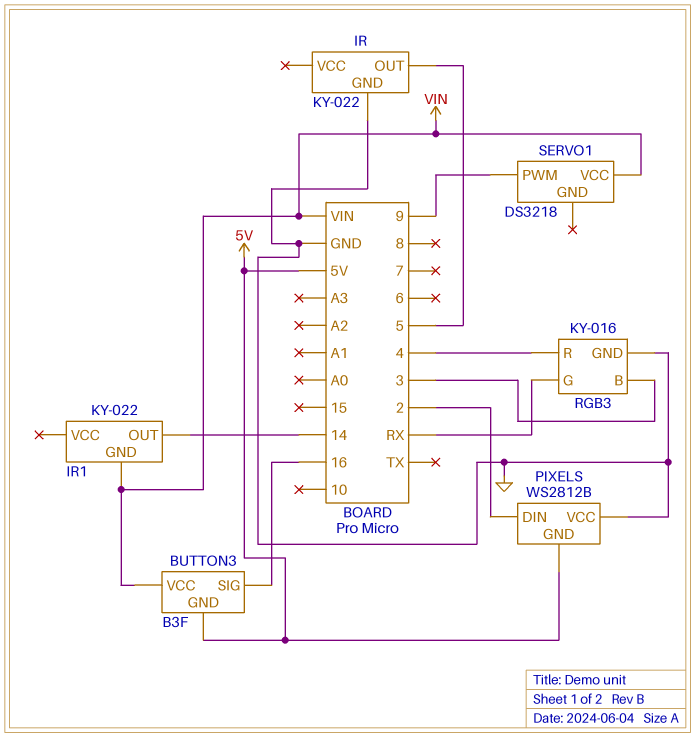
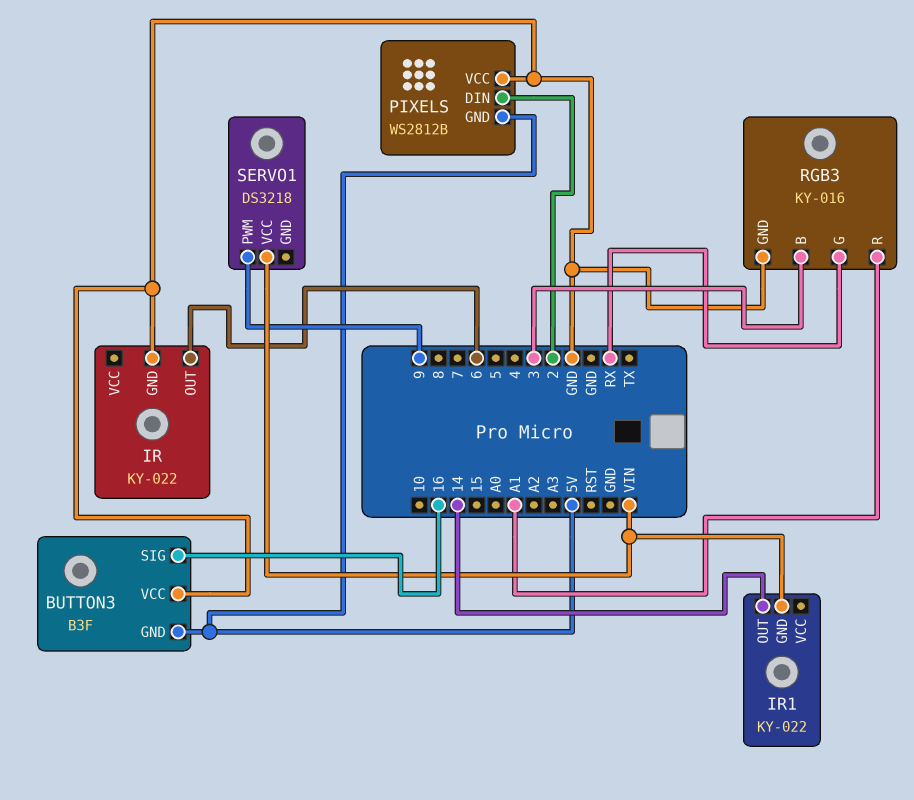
BUTTON3 pin VCC: VIN -> GND
IR pin OUT: 5 -> 6
RGB3 pin R: 4 -> A1

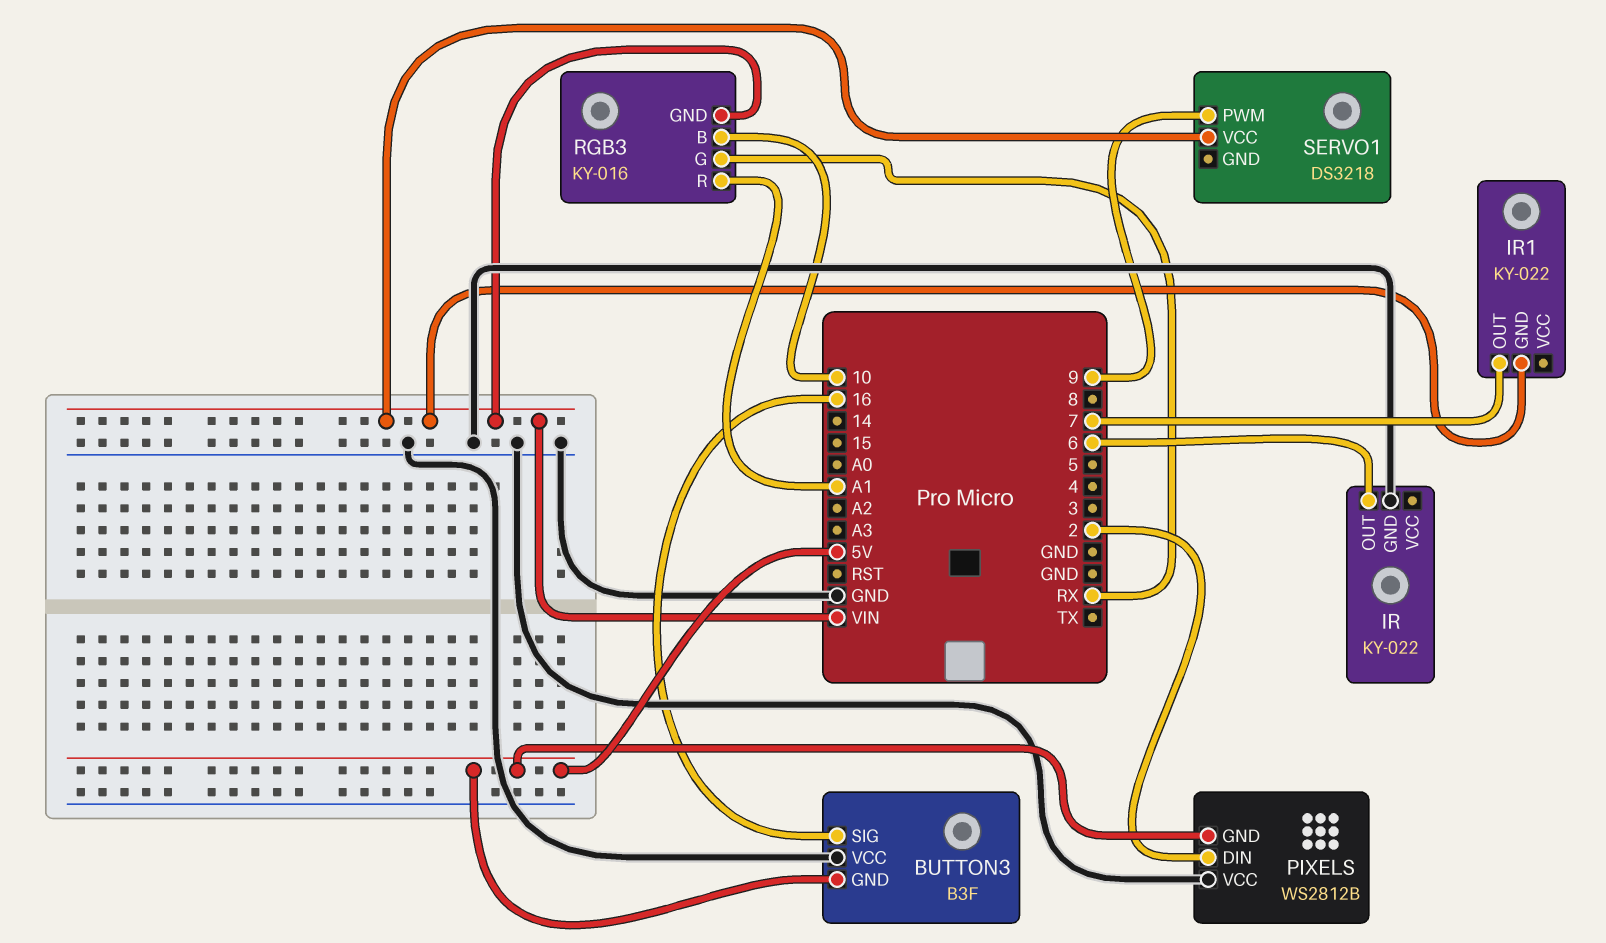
IR1 pin OUT: 14 -> 7
RGB3 pin B: 3 -> 10
RGB3 pin GND: GND -> VIN

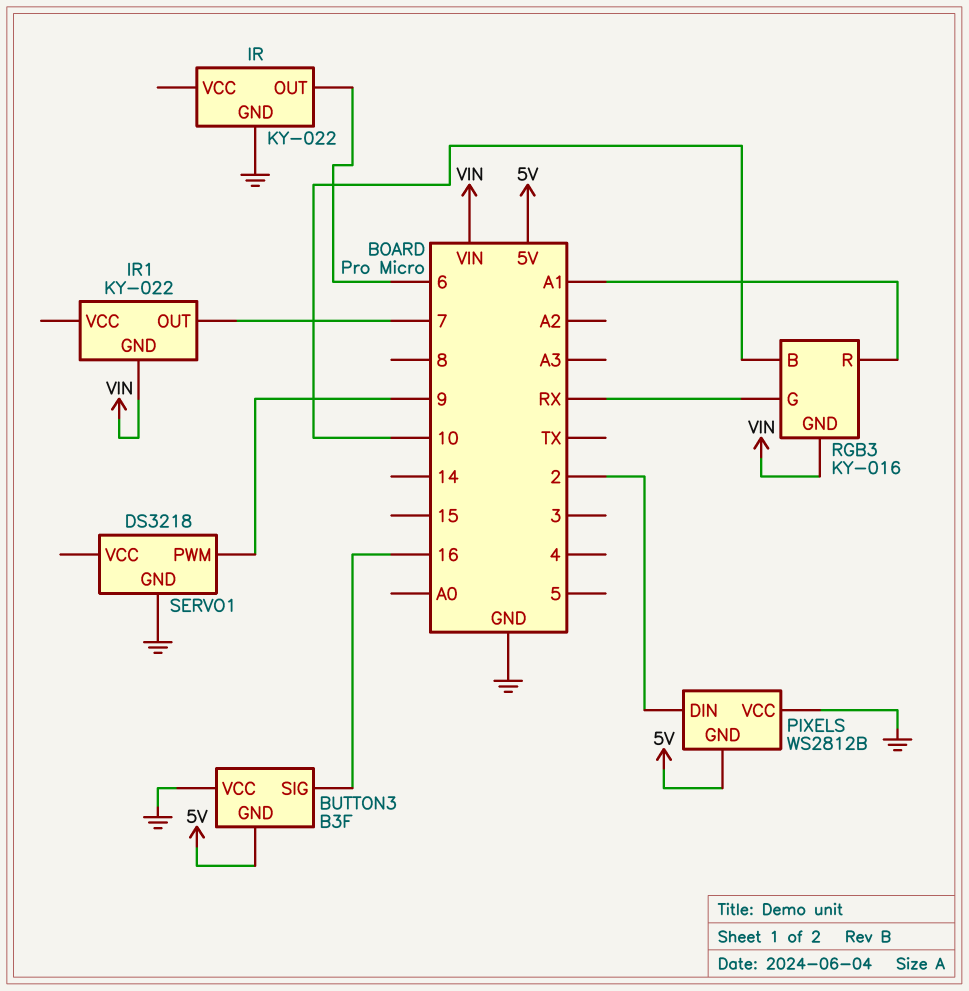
SERVO1 pin GND: none -> GND
SERVO1 pin VCC: VIN -> none

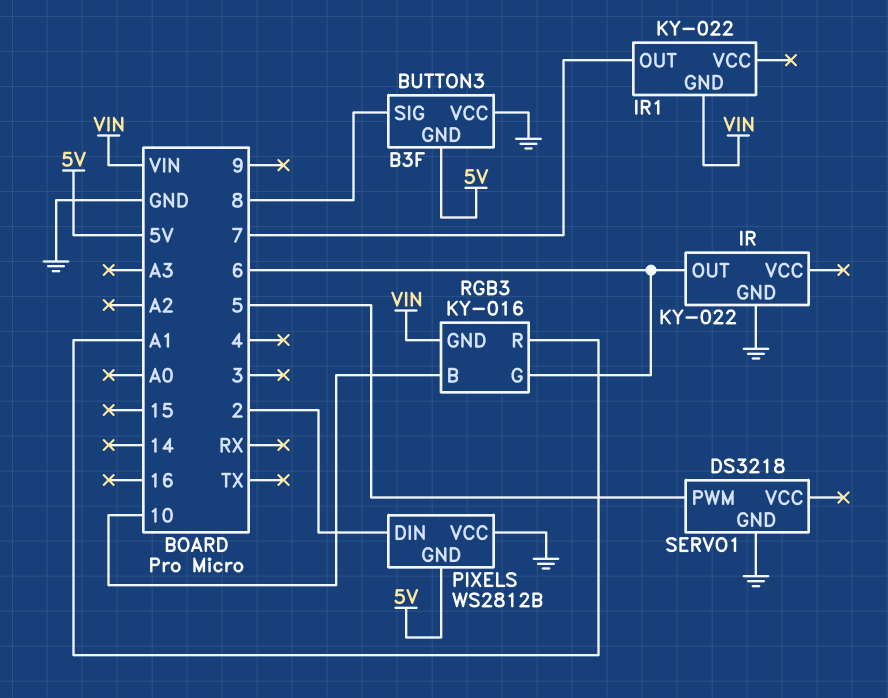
BUTTON3 pin SIG: 16 -> 8
RGB3 pin G: RX -> 6
SERVO1 pin PWM: 9 -> 5

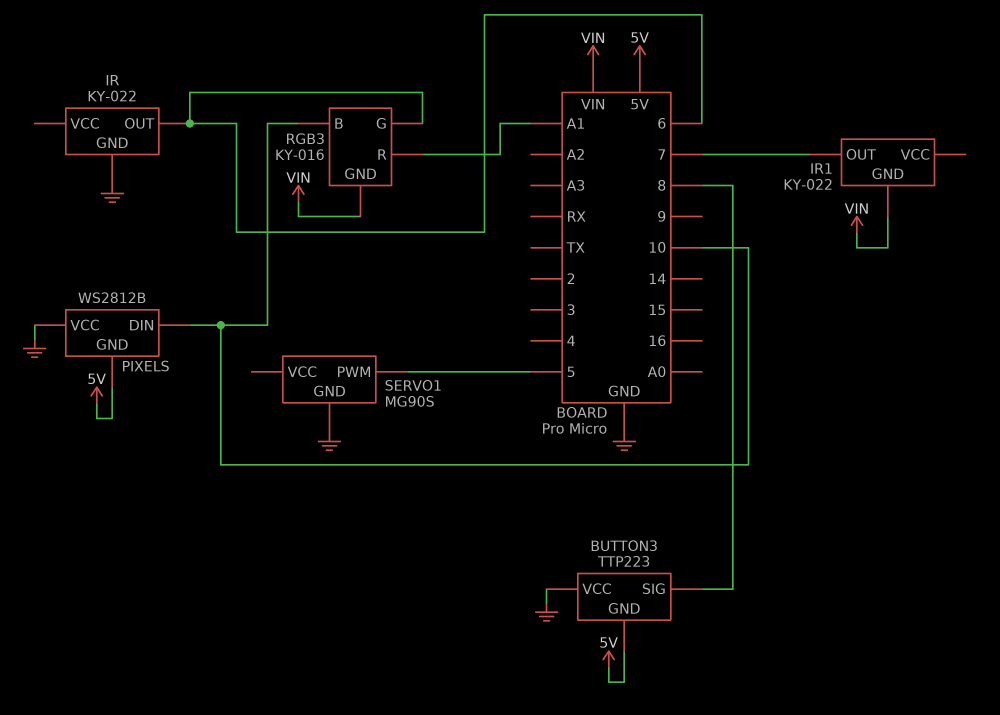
BUTTON3: B3F -> TTP223
PIXELS pin DIN: 2 -> 10
SERVO1: DS3218 -> MG90S

